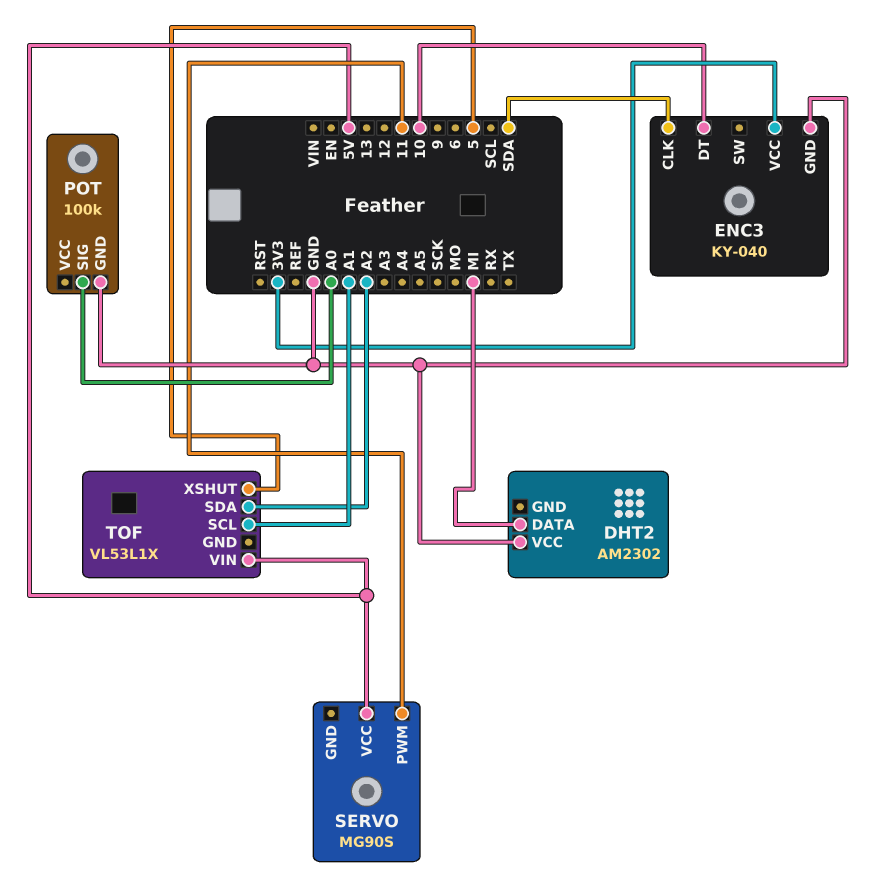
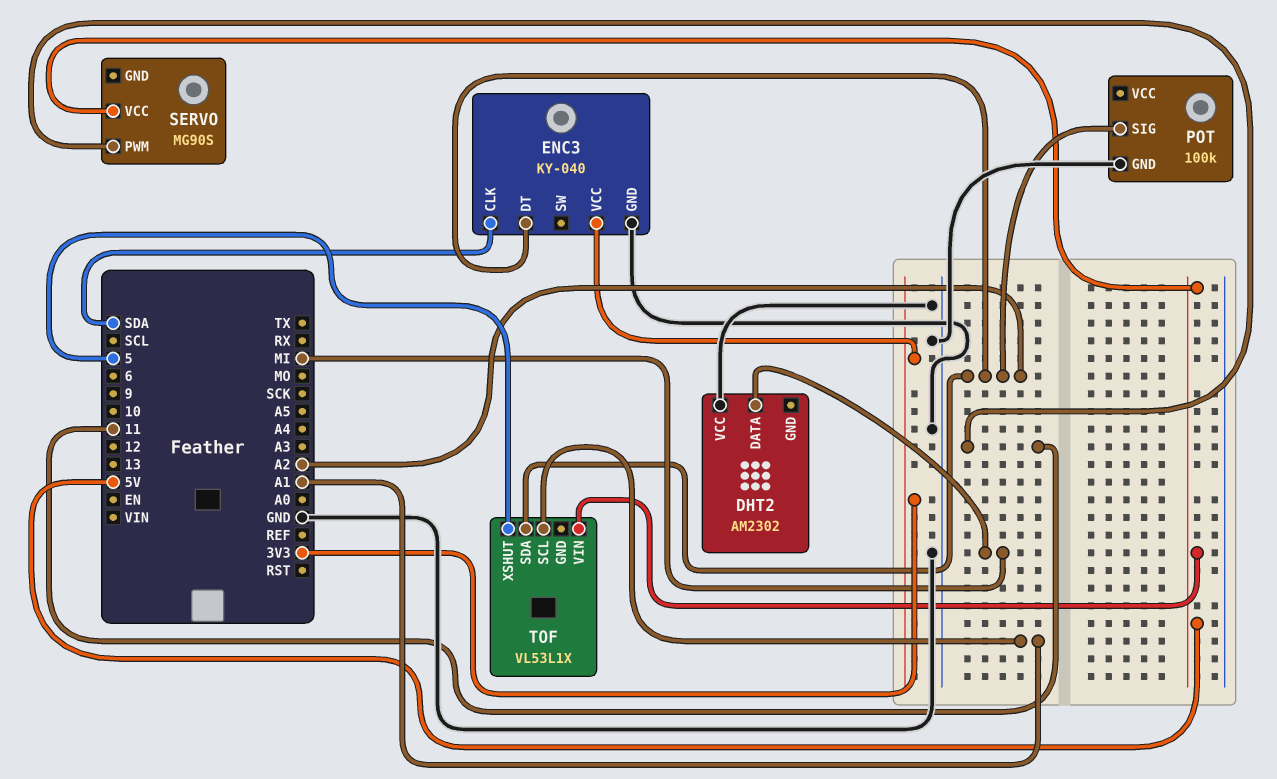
ENC3 pin DT: 10 -> A2
POT pin SIG: A0 -> A2

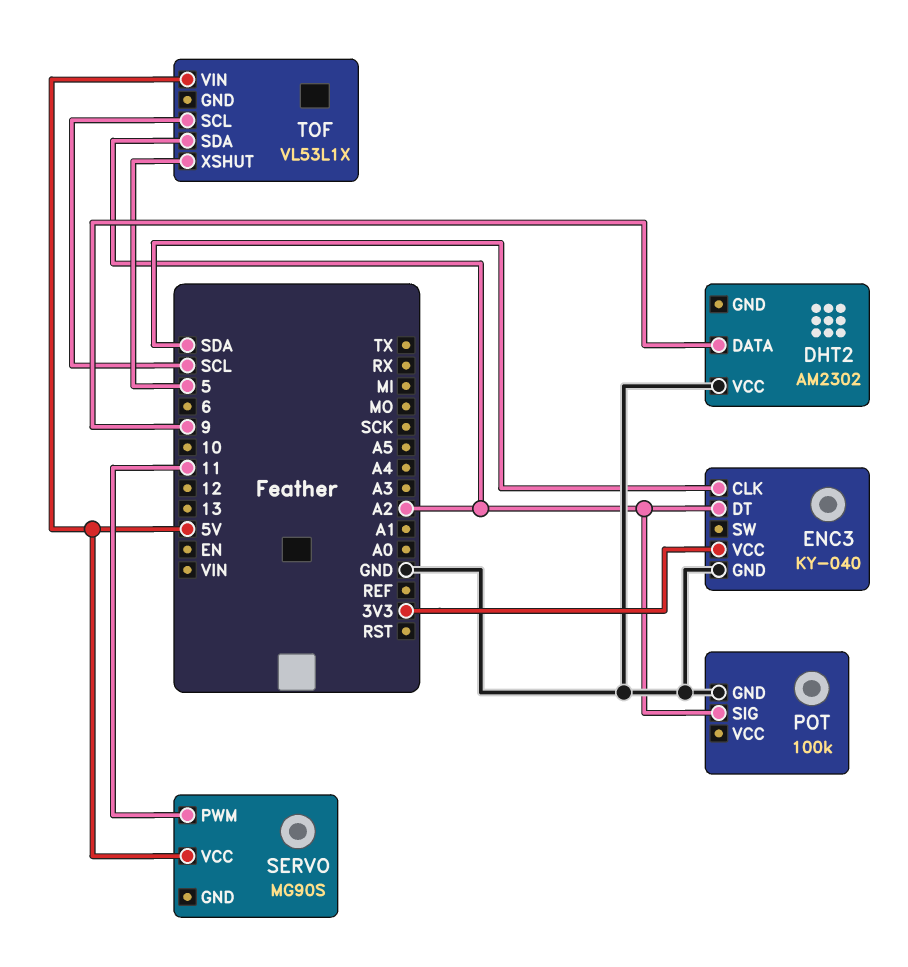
DHT2 pin DATA: MI -> 9
TOF pin SCL: A1 -> SCL

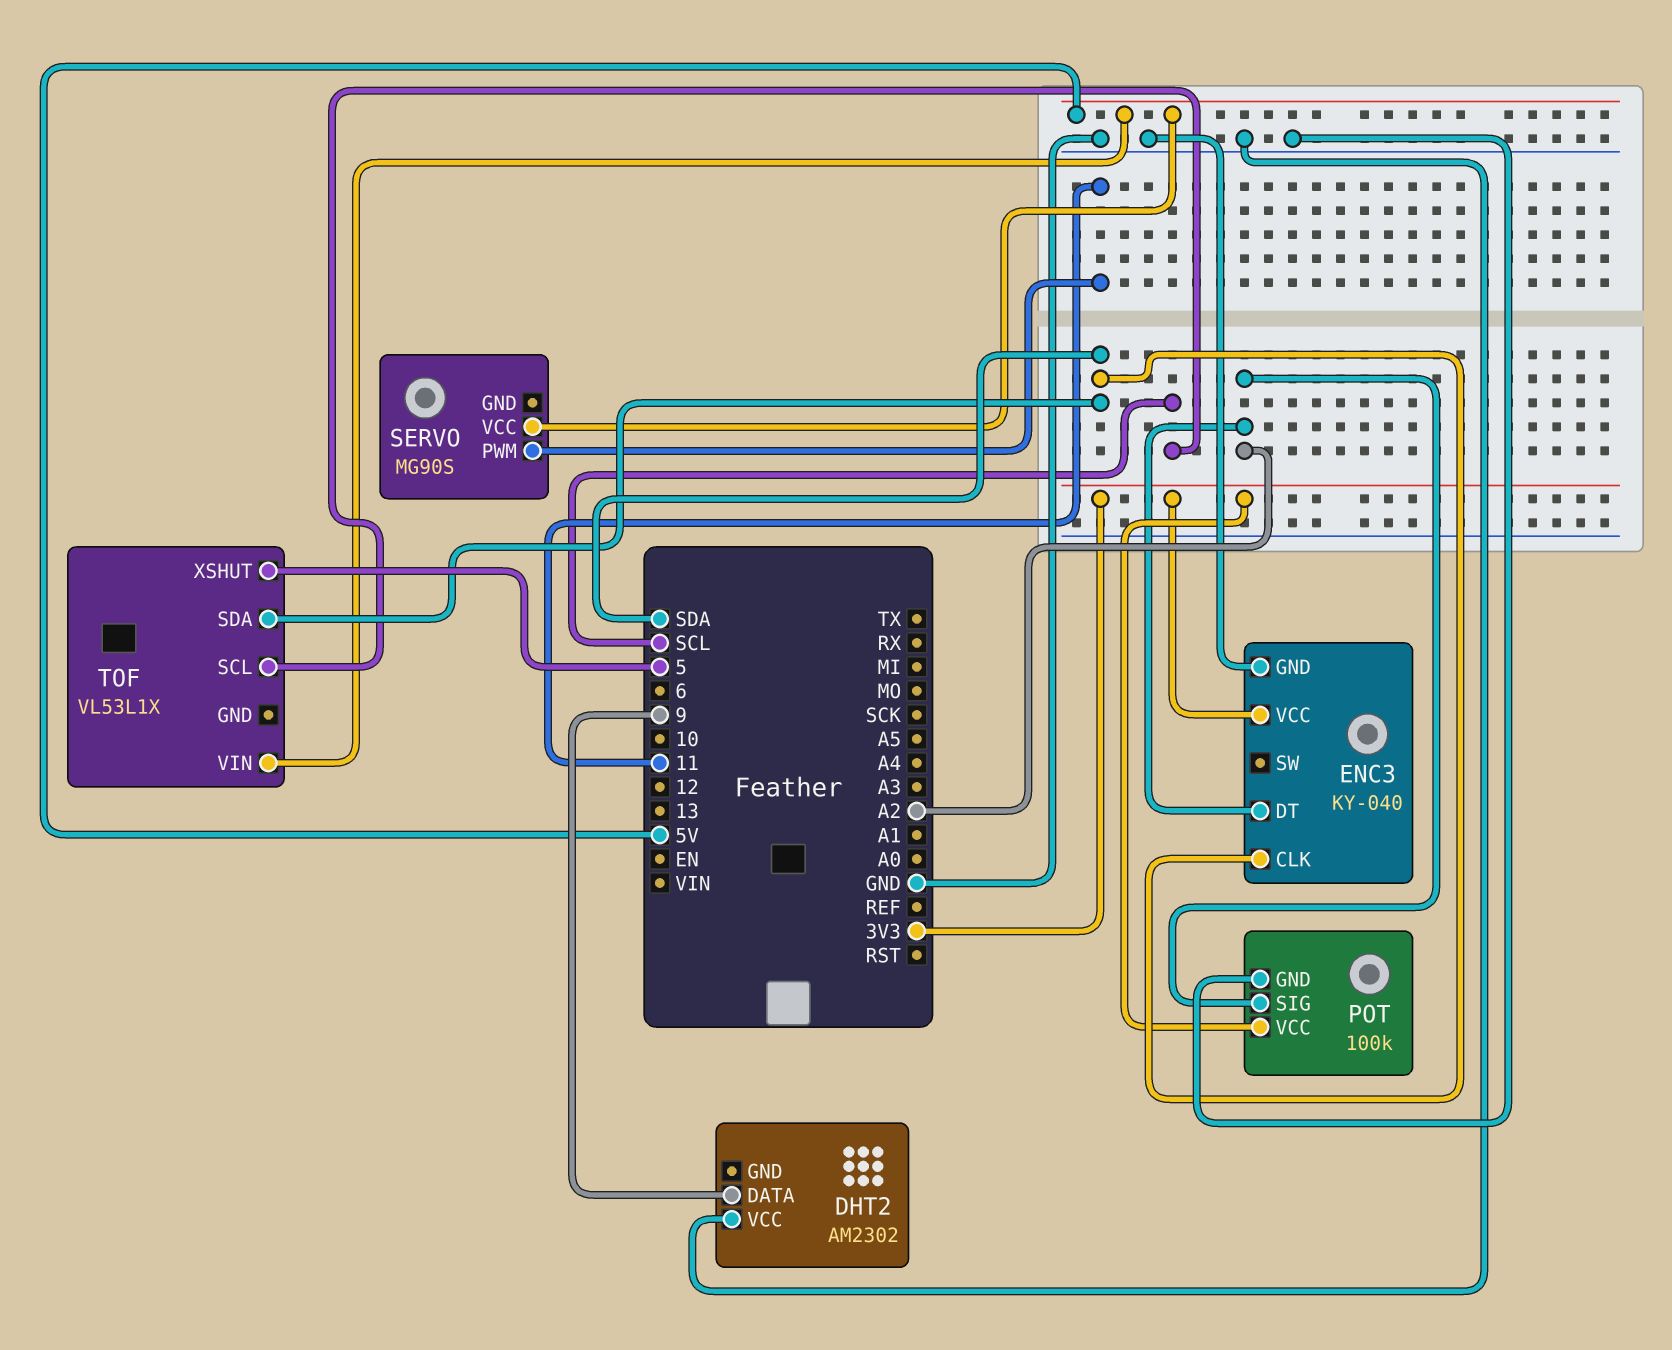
POT pin VCC: none -> 3V3
TOF pin SDA: A2 -> SDA

